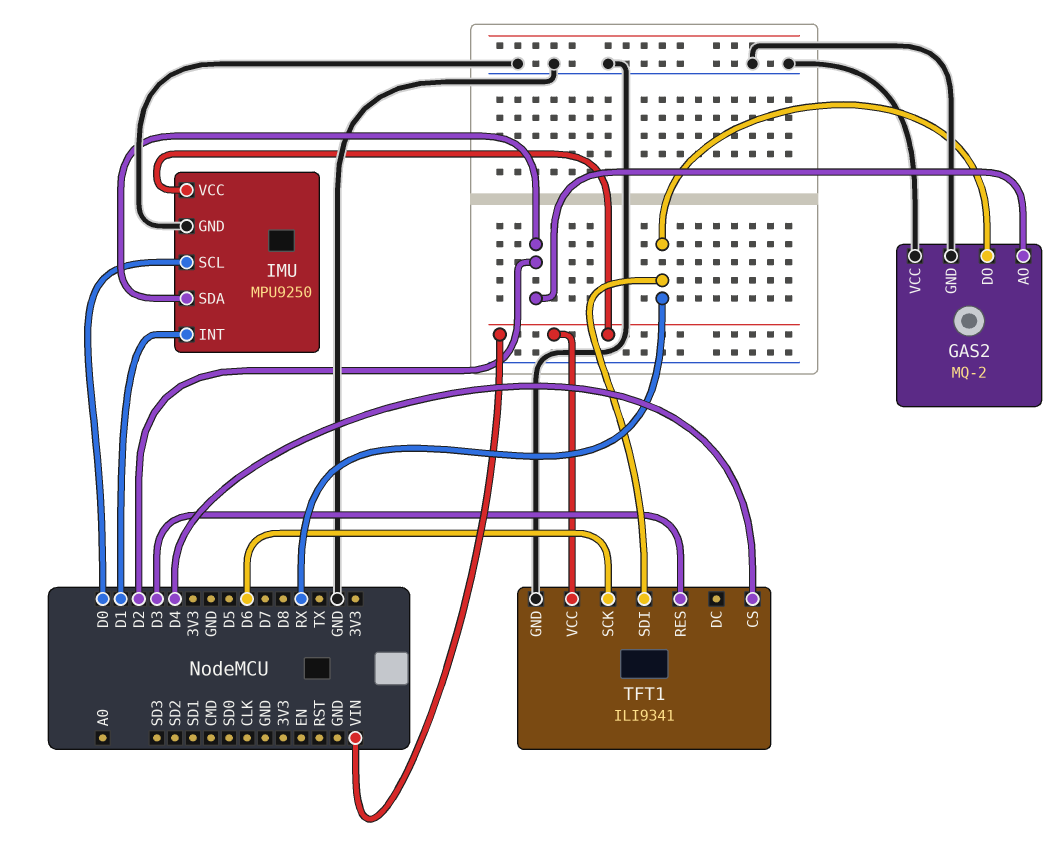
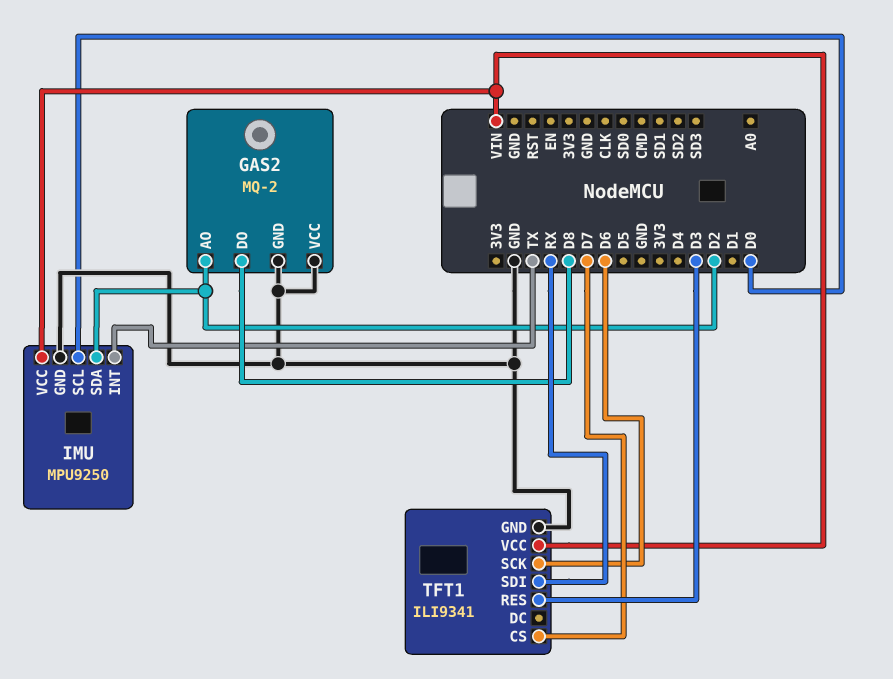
GAS2 pin DO: RX -> D8
IMU pin INT: D1 -> TX
TFT1 pin CS: D4 -> D7

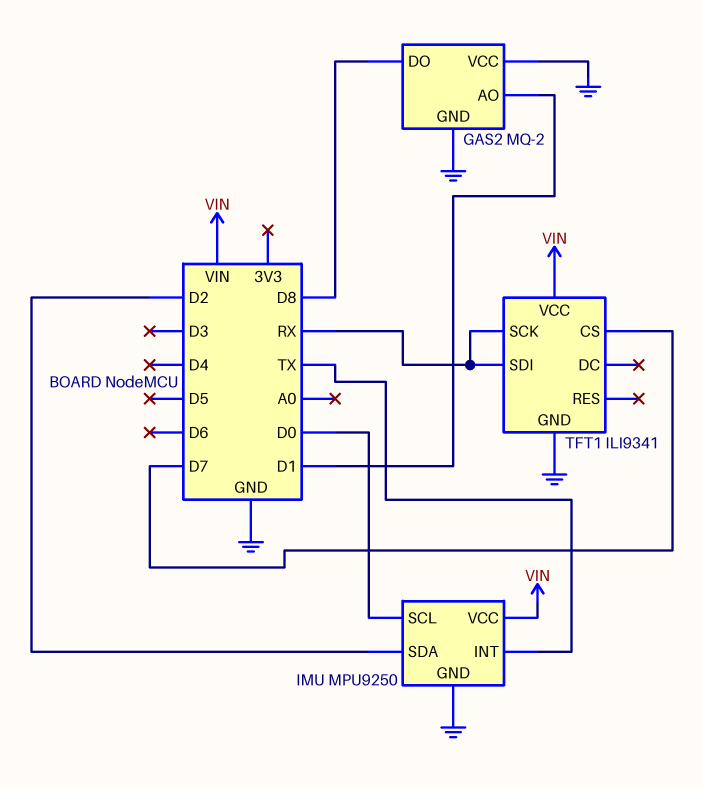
GAS2 pin AO: D2 -> D1
TFT1 pin RES: D3 -> none
TFT1 pin SCK: D6 -> RX

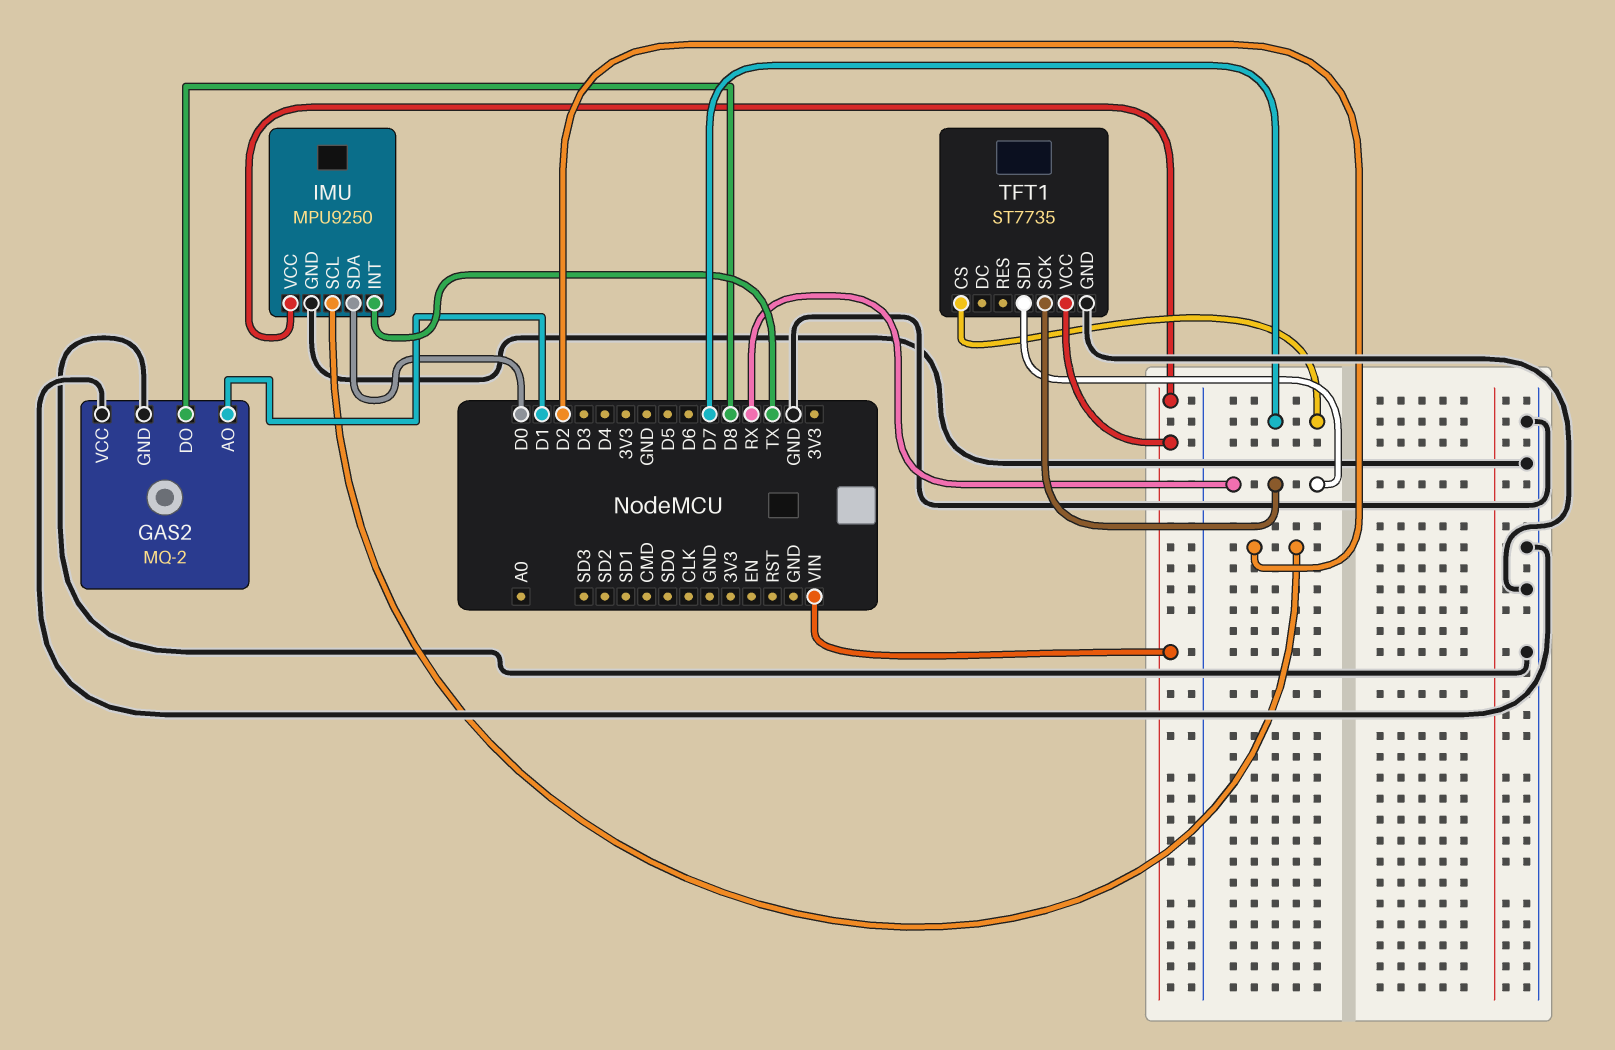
IMU pin SCL: D0 -> D2
IMU pin SDA: D2 -> D0
TFT1: ILI9341 -> ST7735

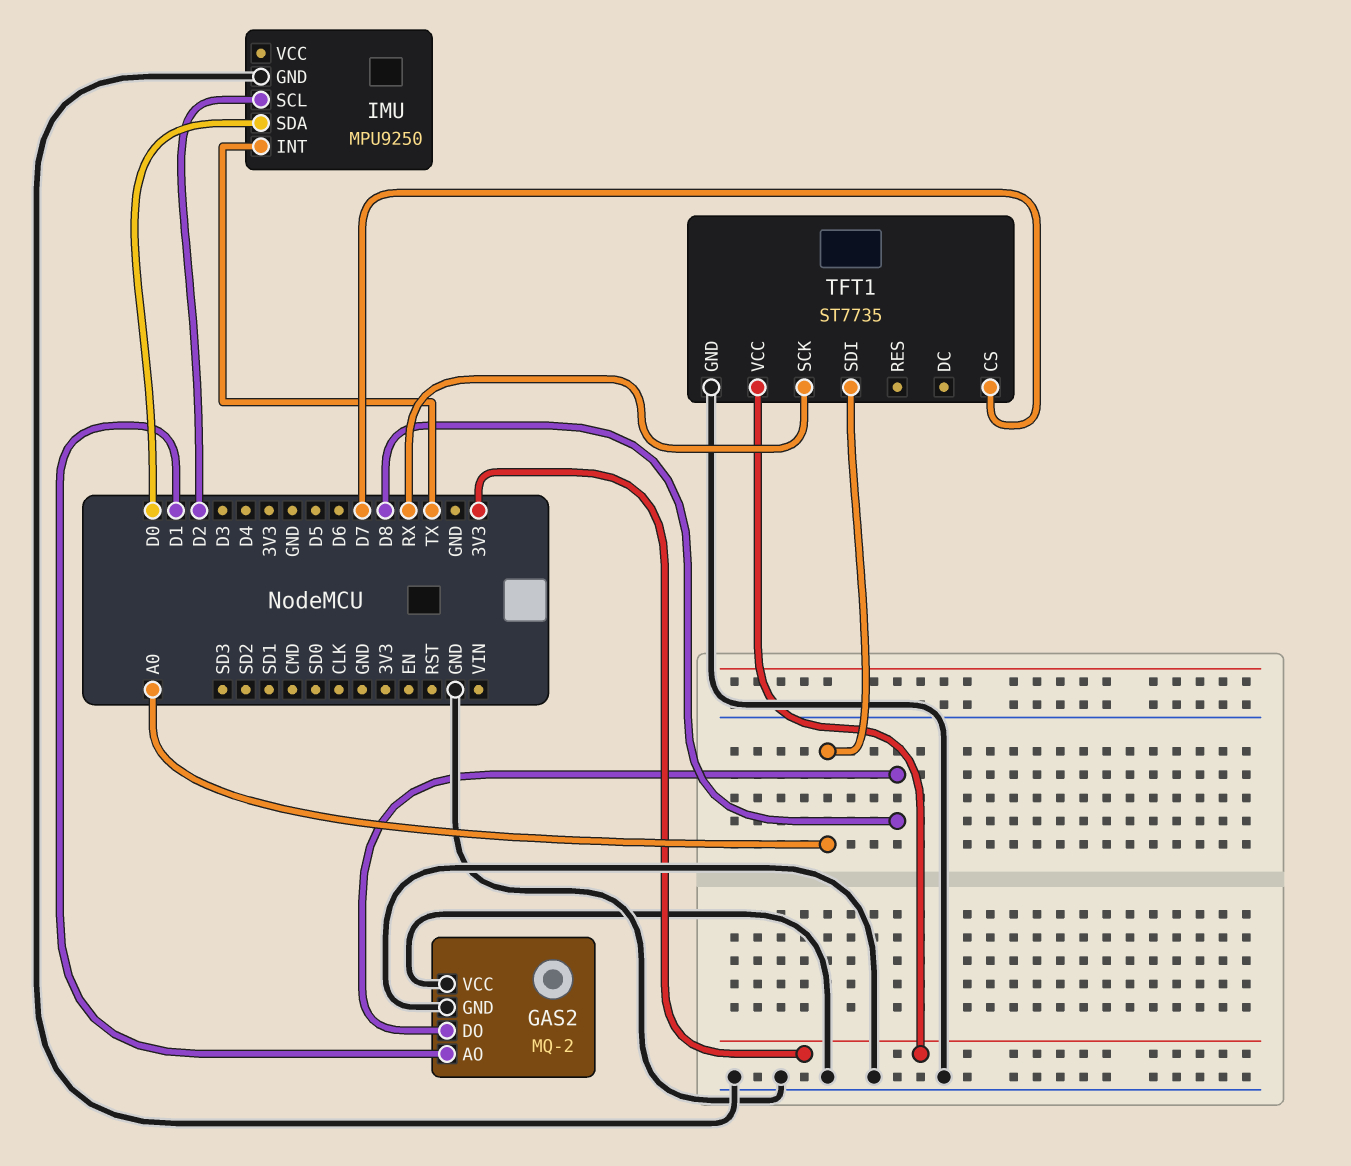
IMU pin VCC: VIN -> none
TFT1 pin SDI: RX -> A0
TFT1 pin VCC: VIN -> 3V3

